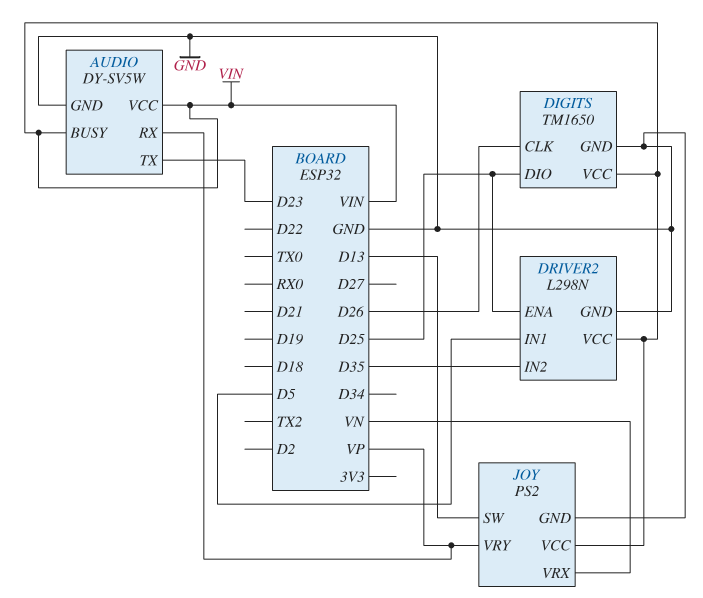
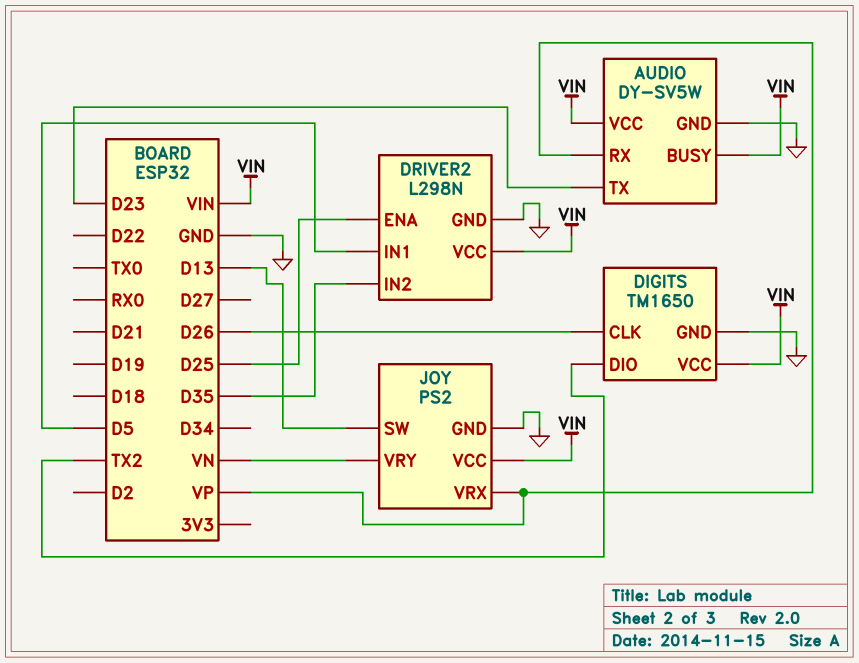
DIGITS pin DIO: D25 -> TX2
JOY pin VRX: VN -> VP
JOY pin VRY: VP -> VN

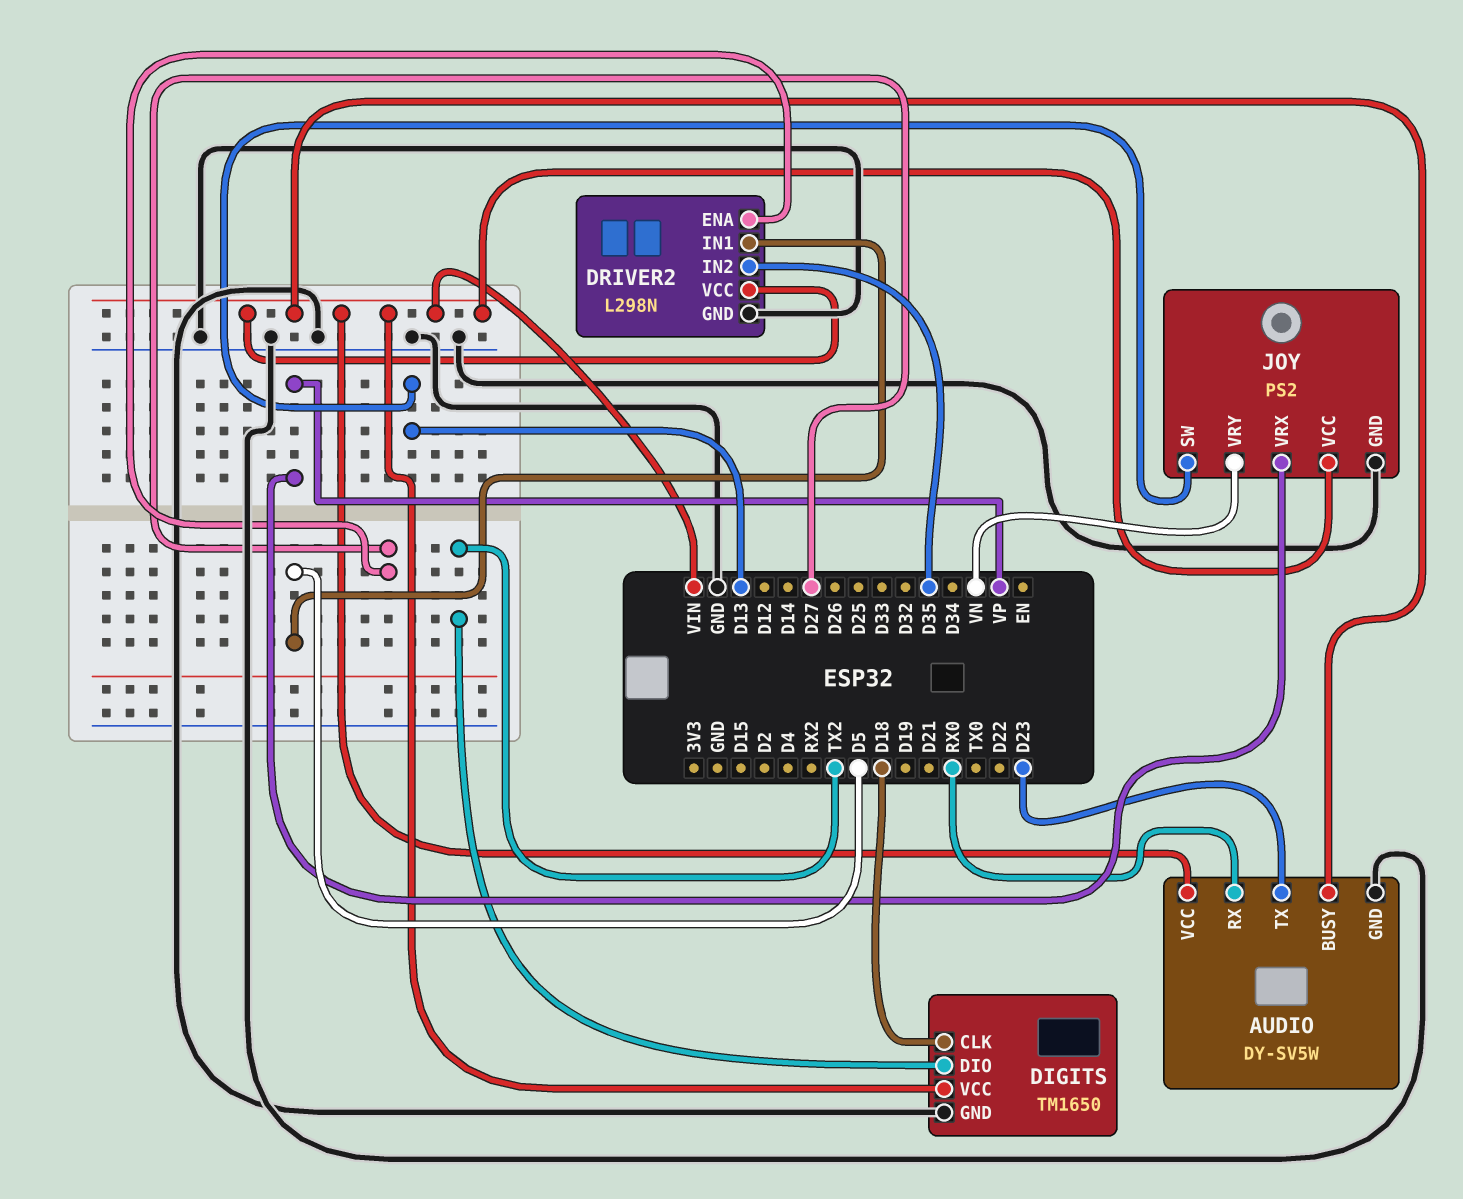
AUDIO pin RX: VP -> RX0
DIGITS pin CLK: D26 -> D18
DRIVER2 pin ENA: D25 -> D27

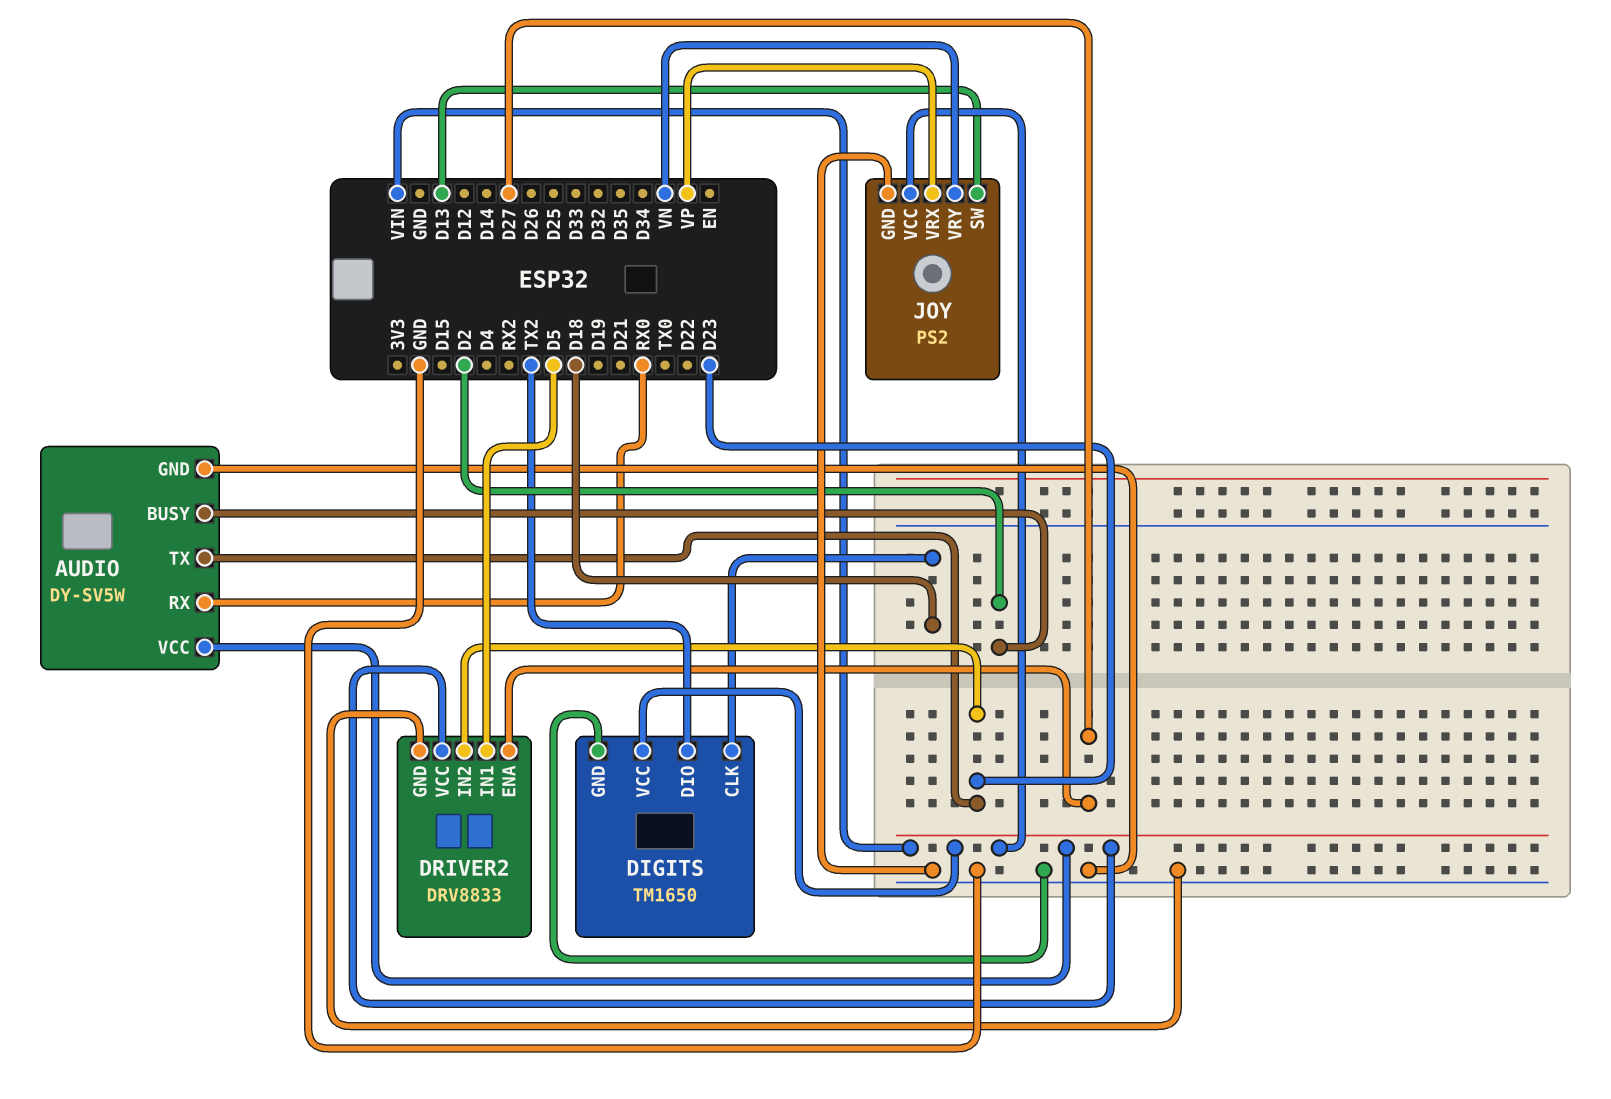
AUDIO pin BUSY: VIN -> D2
DRIVER2: L298N -> DRV8833
DRIVER2 pin IN2: D35 -> D23

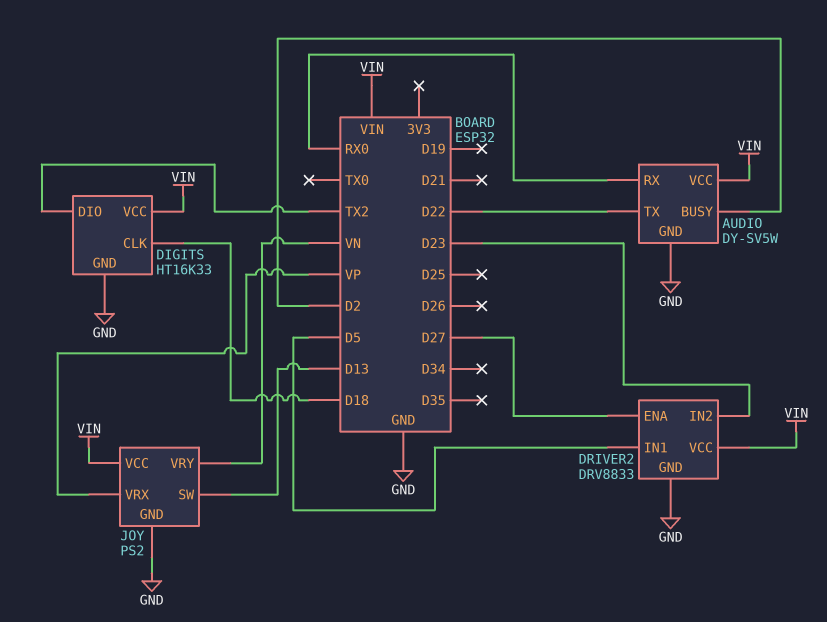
AUDIO pin TX: D23 -> D22
DIGITS: TM1650 -> HT16K33

